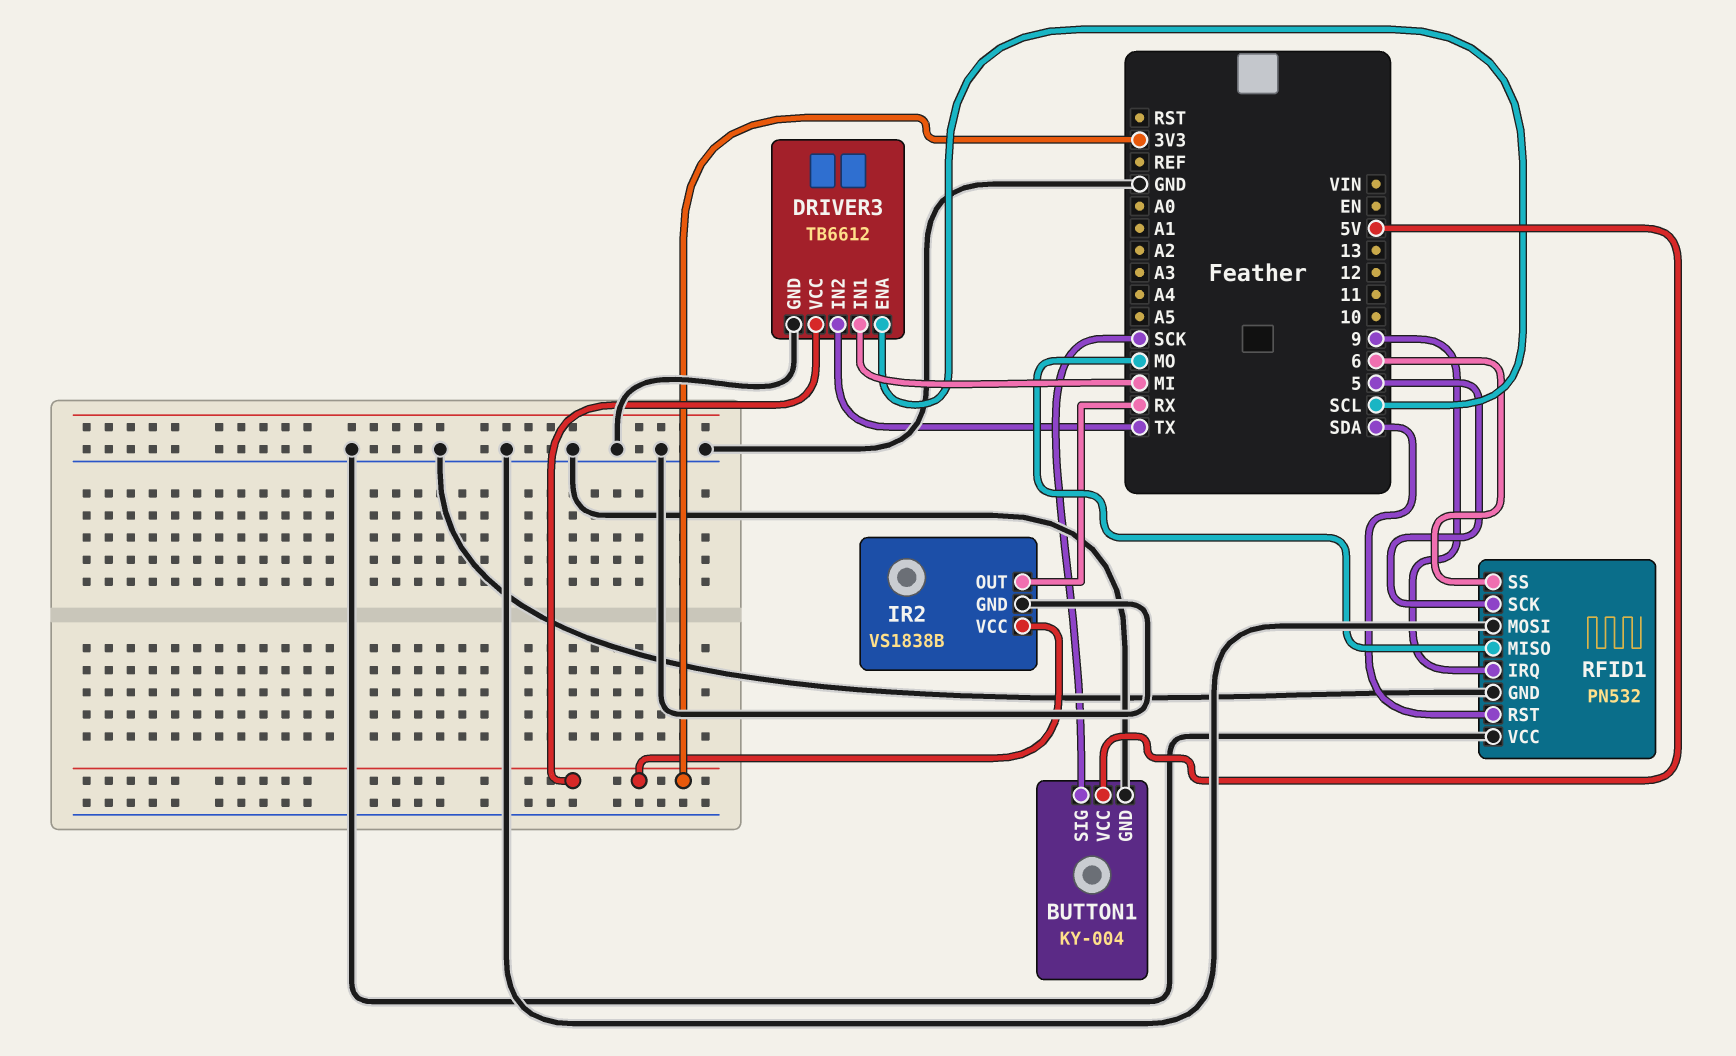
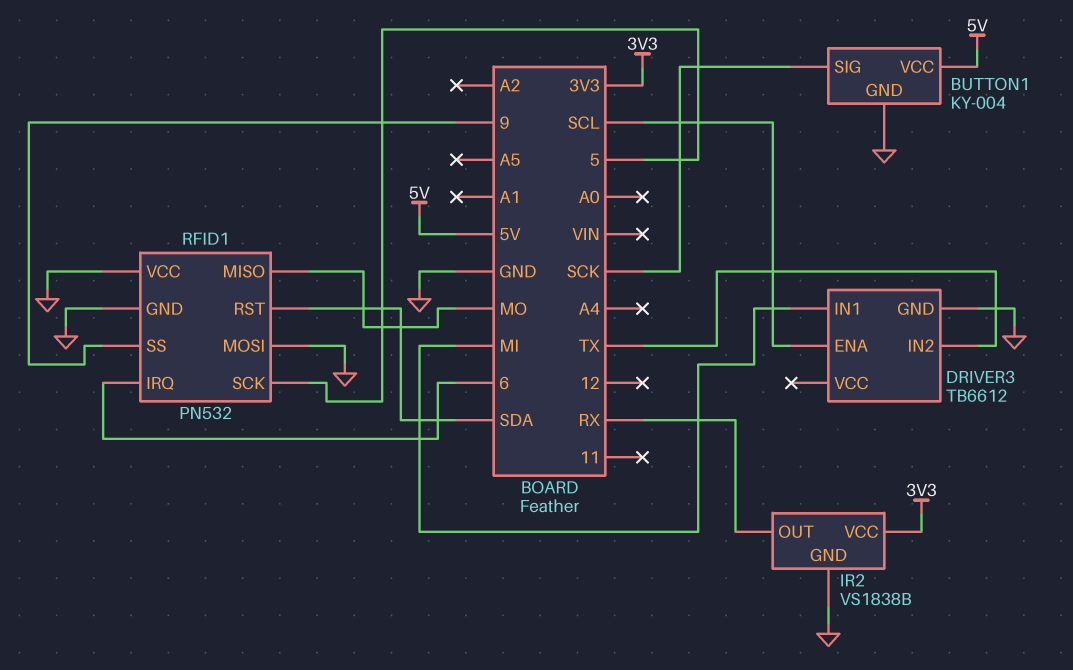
DRIVER3 pin VCC: 3V3 -> none
RFID1 pin IRQ: 9 -> 6
RFID1 pin SS: 6 -> 9

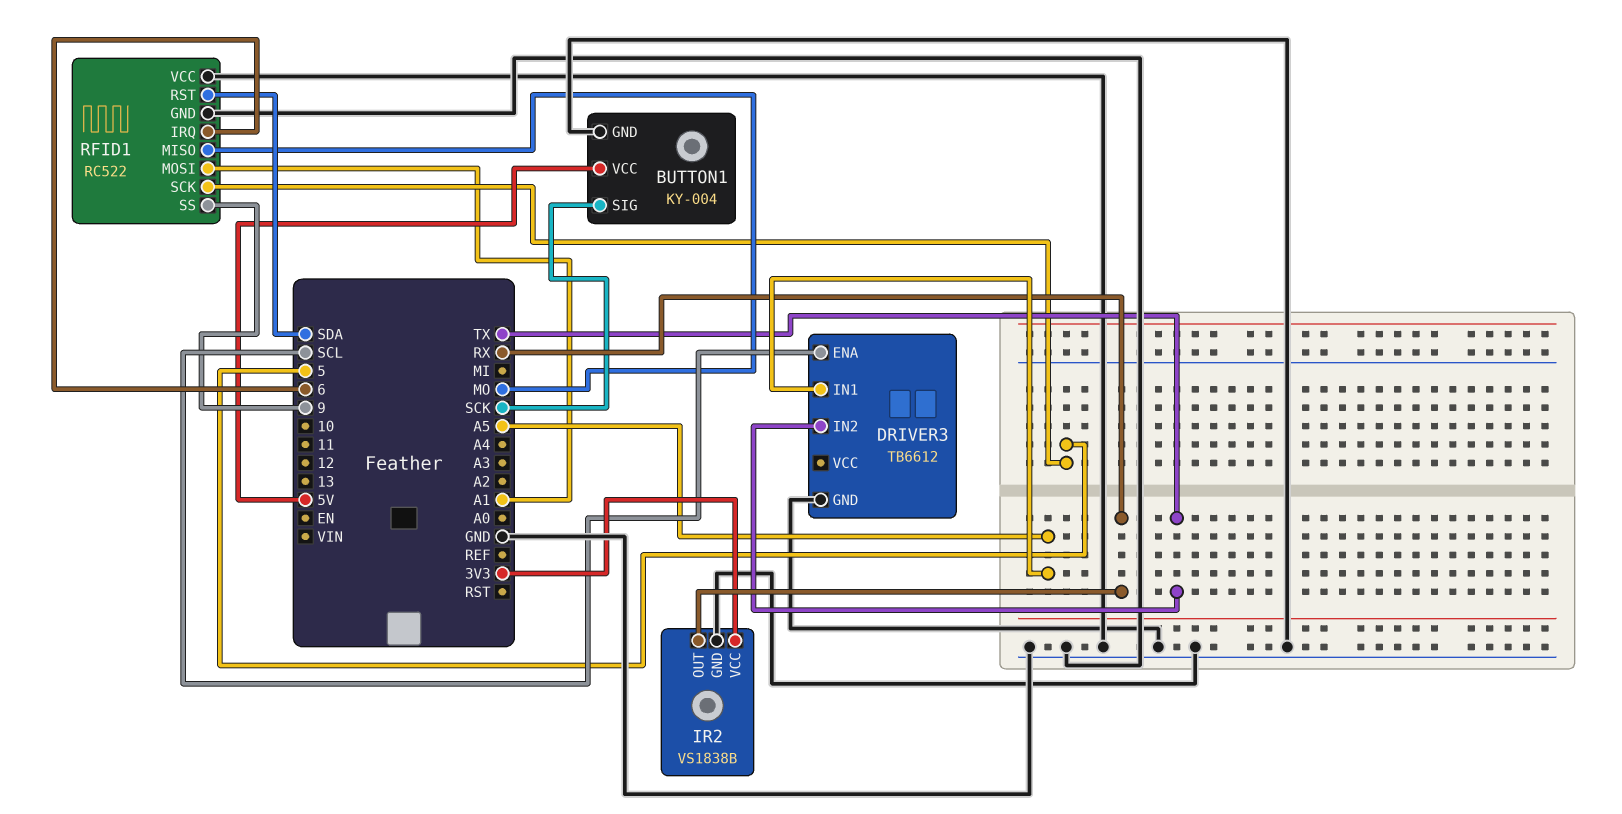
DRIVER3 pin IN1: MI -> A5
RFID1: PN532 -> RC522
RFID1 pin MOSI: GND -> A1

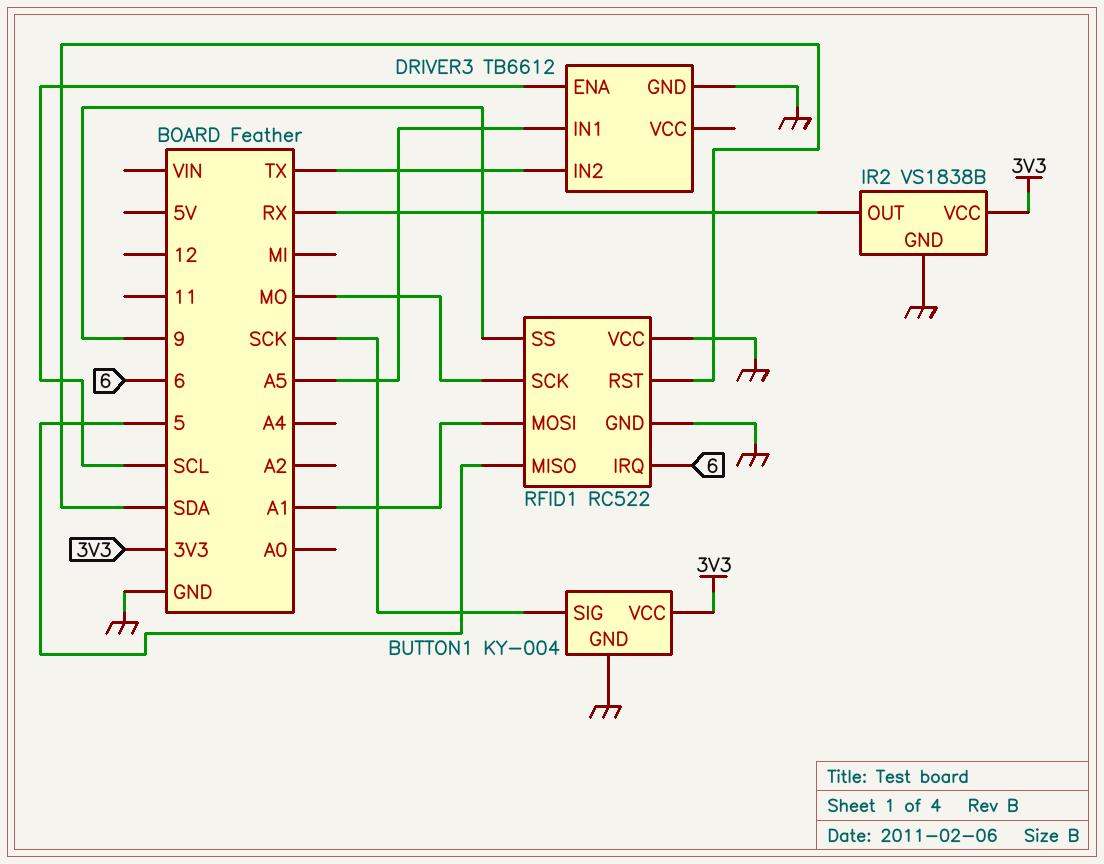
BUTTON1 pin VCC: 5V -> 3V3
RFID1 pin MISO: MO -> 5
RFID1 pin SCK: 5 -> MO

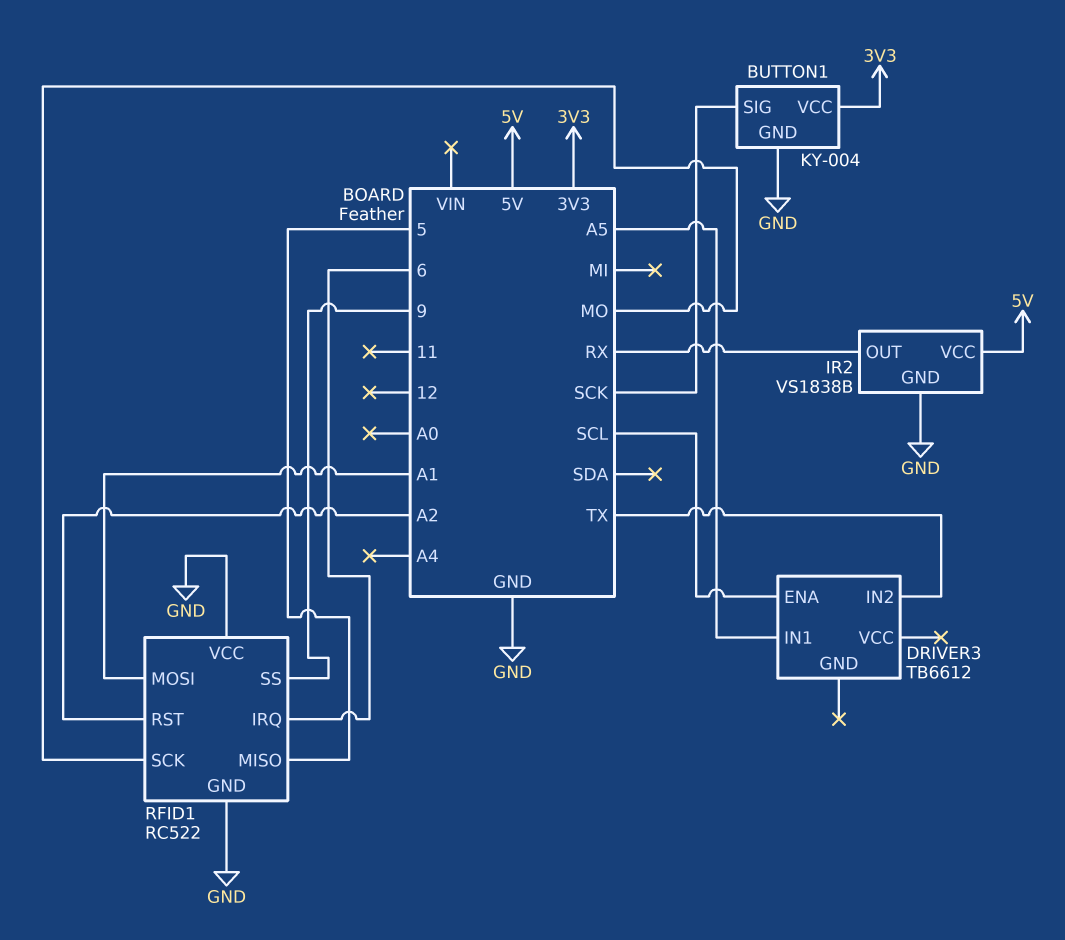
DRIVER3 pin GND: GND -> none
IR2 pin VCC: 3V3 -> 5V
RFID1 pin RST: SDA -> A2

